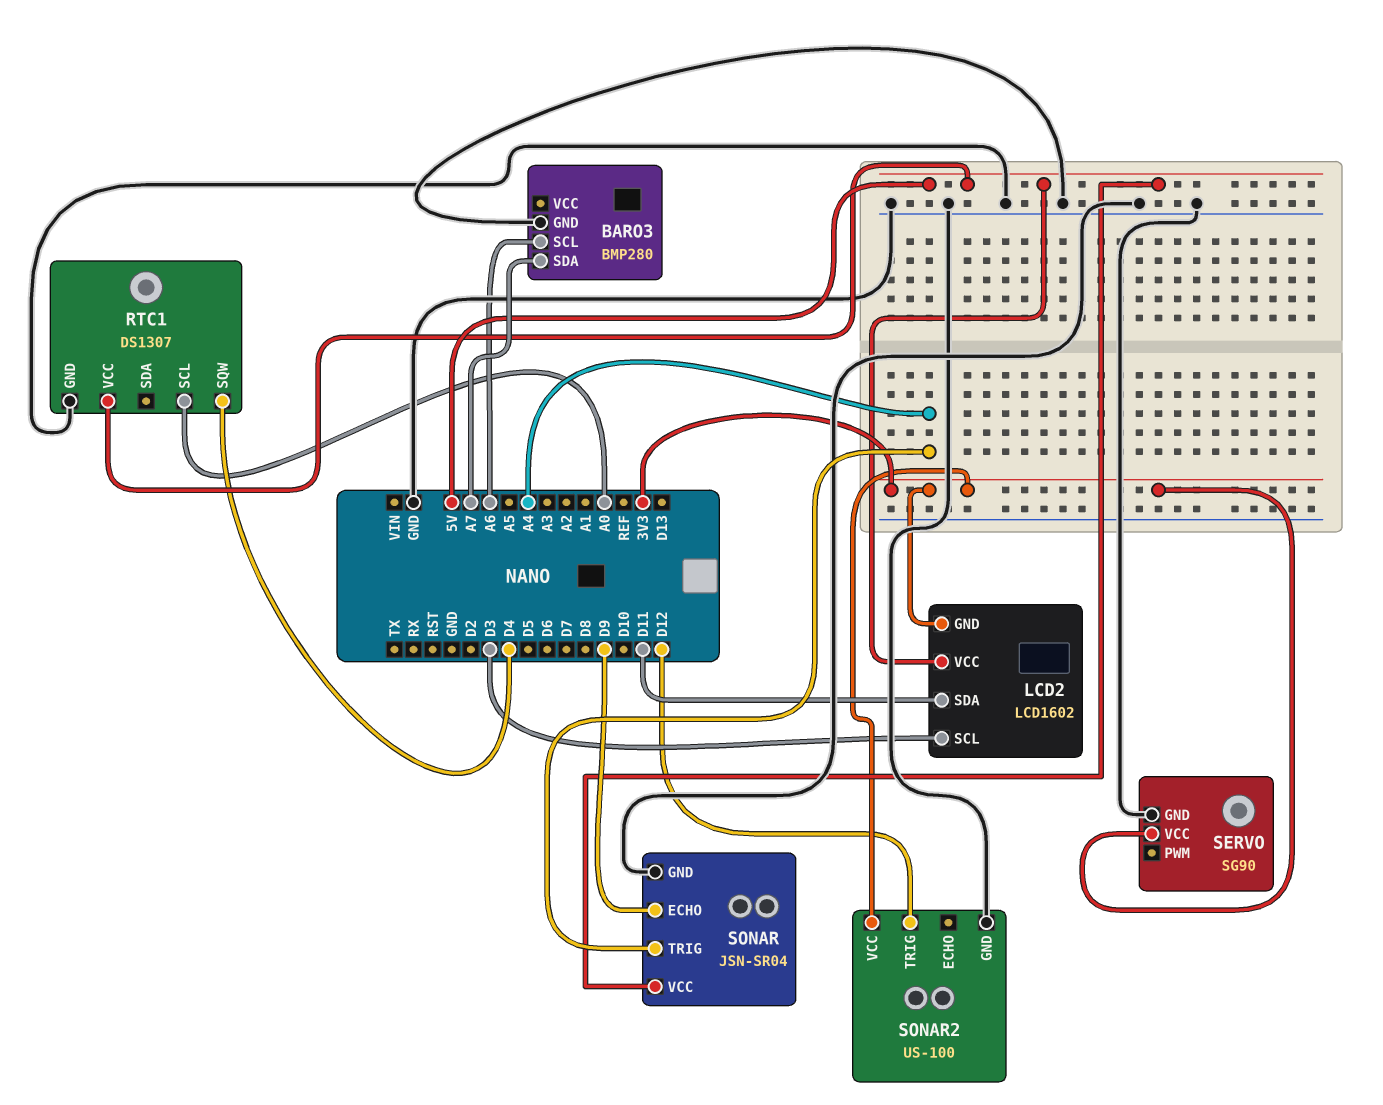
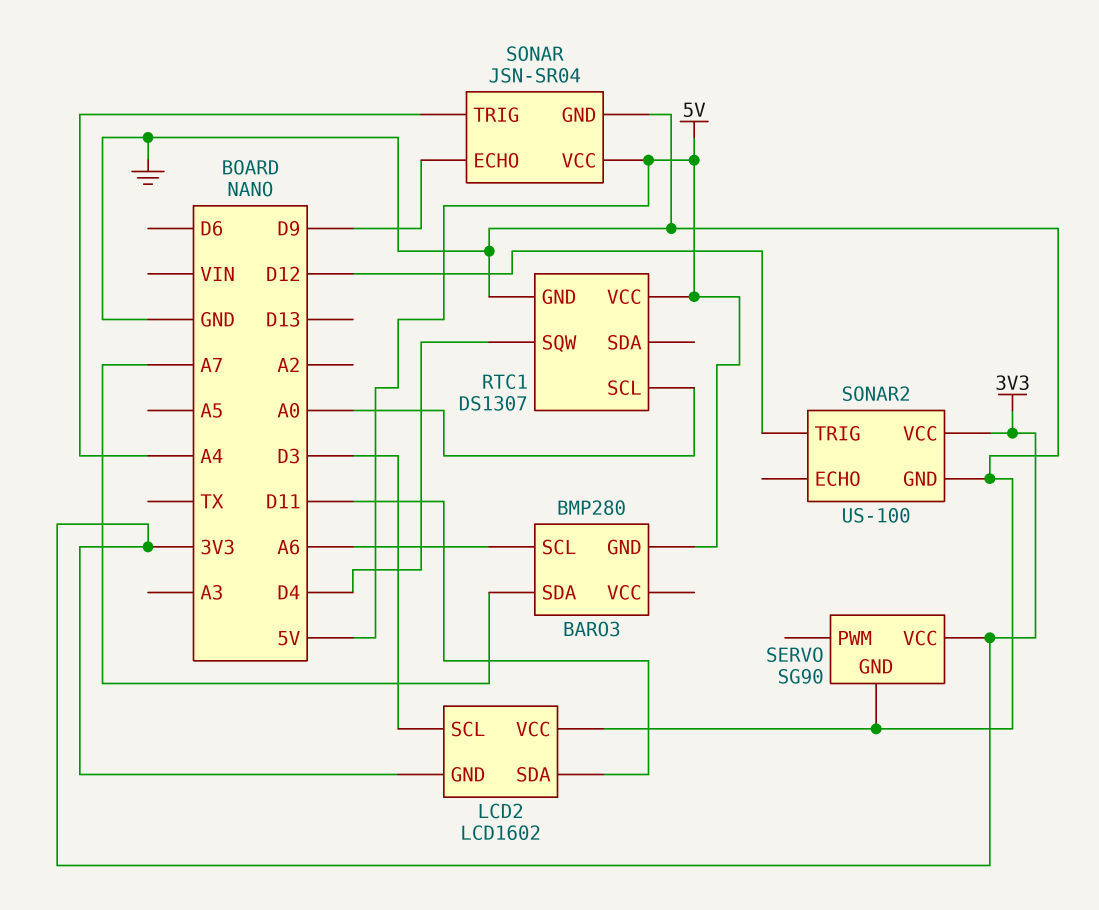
BARO3 pin GND: GND -> 5V
LCD2 pin VCC: 5V -> GND

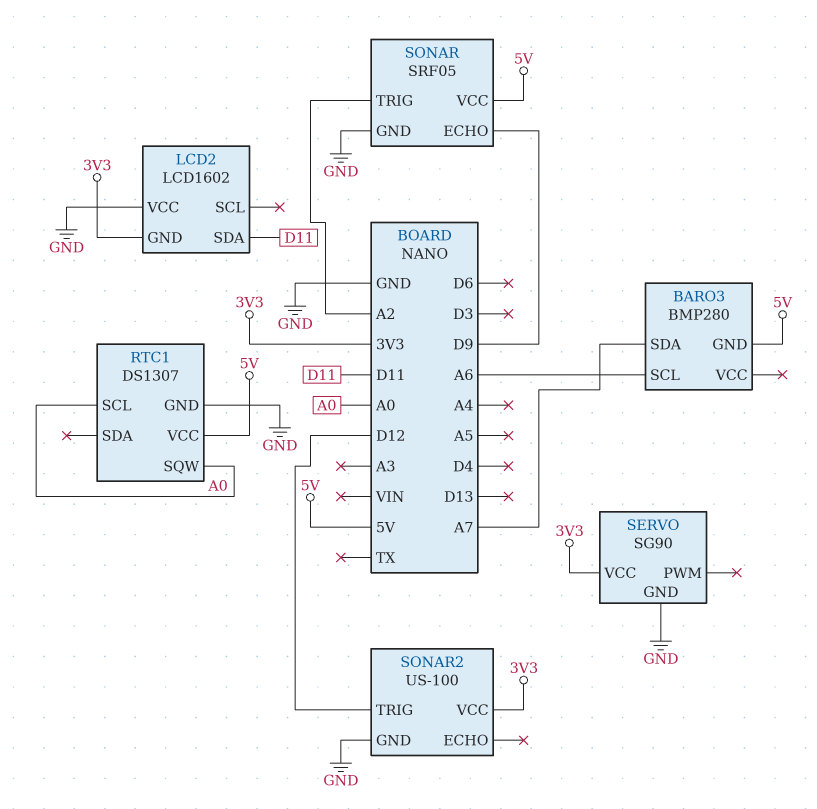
LCD2 pin SCL: D3 -> none
RTC1 pin SQW: D4 -> A0
SONAR: JSN-SR04 -> SRF05
SONAR pin TRIG: A4 -> A2

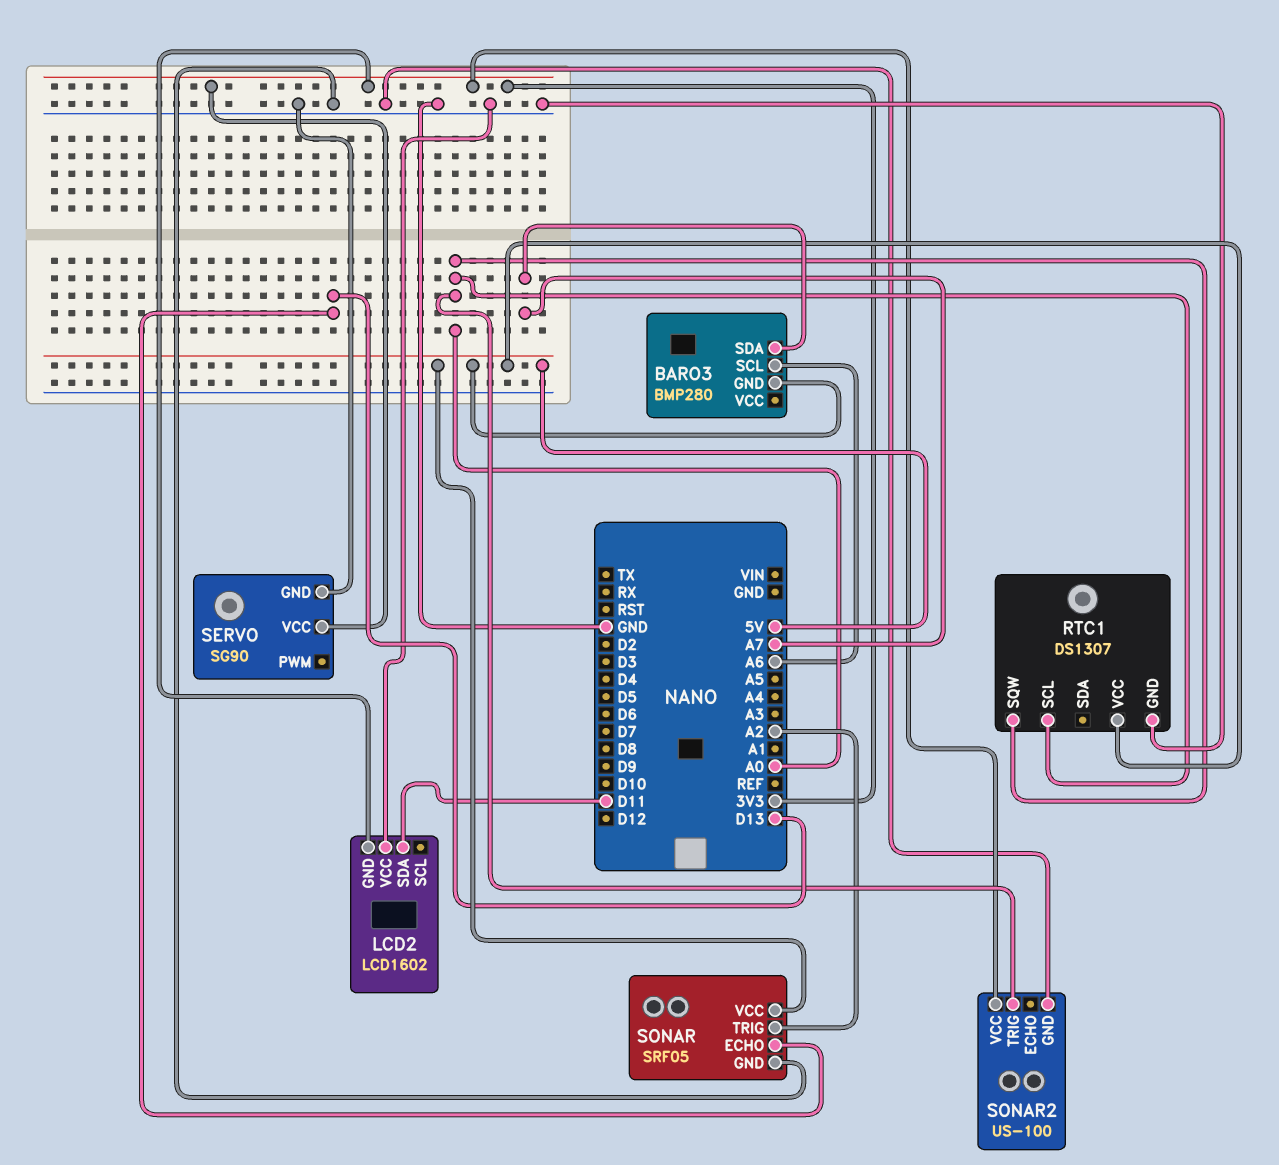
SONAR pin ECHO: D9 -> D13
SONAR2 pin TRIG: D12 -> A0

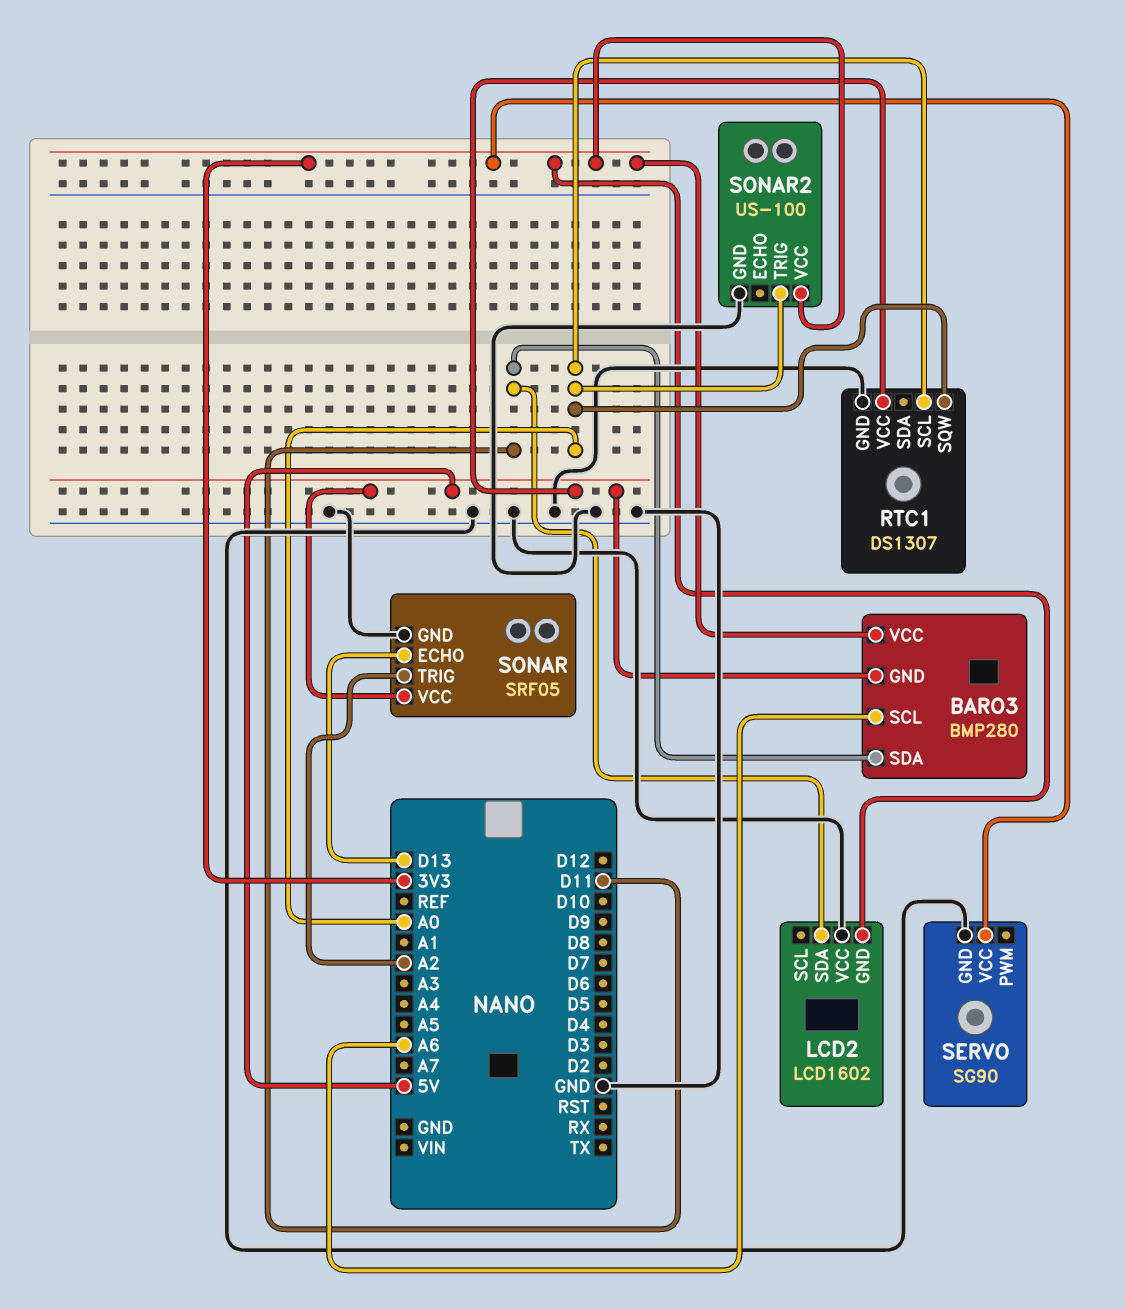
BARO3 pin SDA: A7 -> D11
BARO3 pin VCC: none -> 3V3

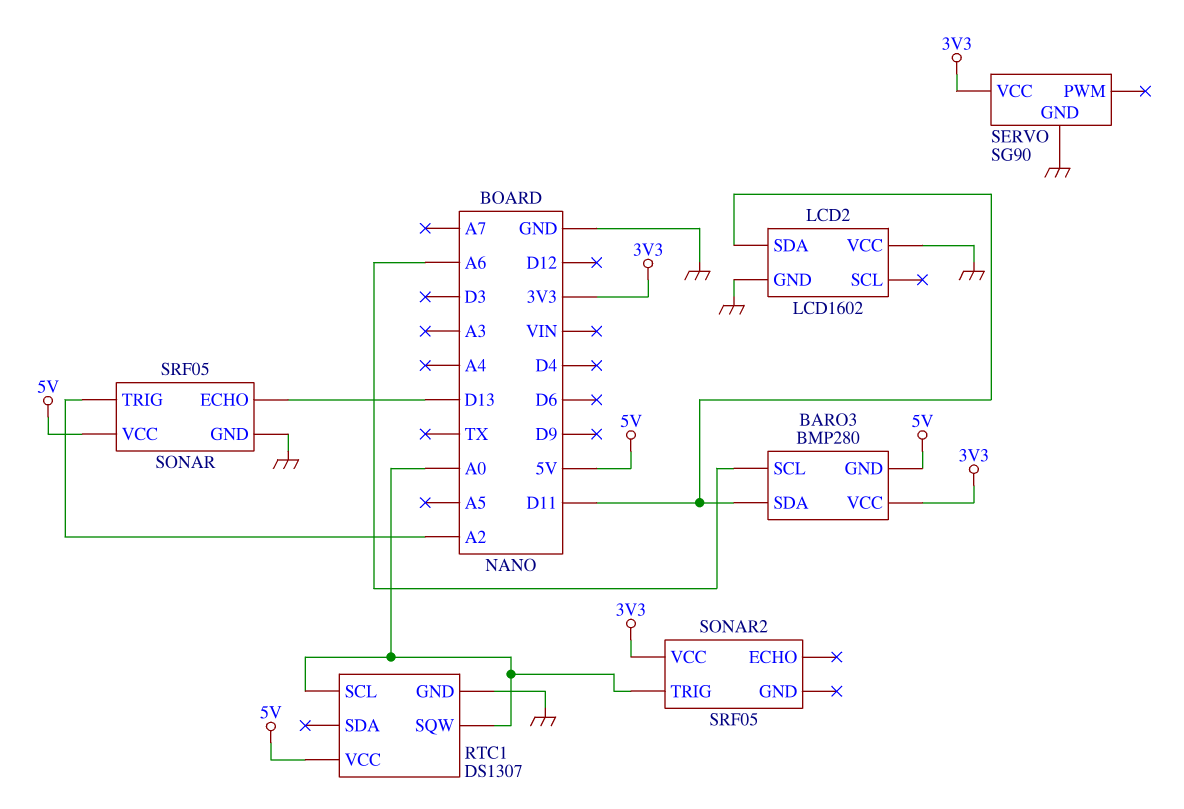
LCD2 pin GND: 3V3 -> GND
SONAR2: US-100 -> SRF05
SONAR2 pin GND: GND -> none

